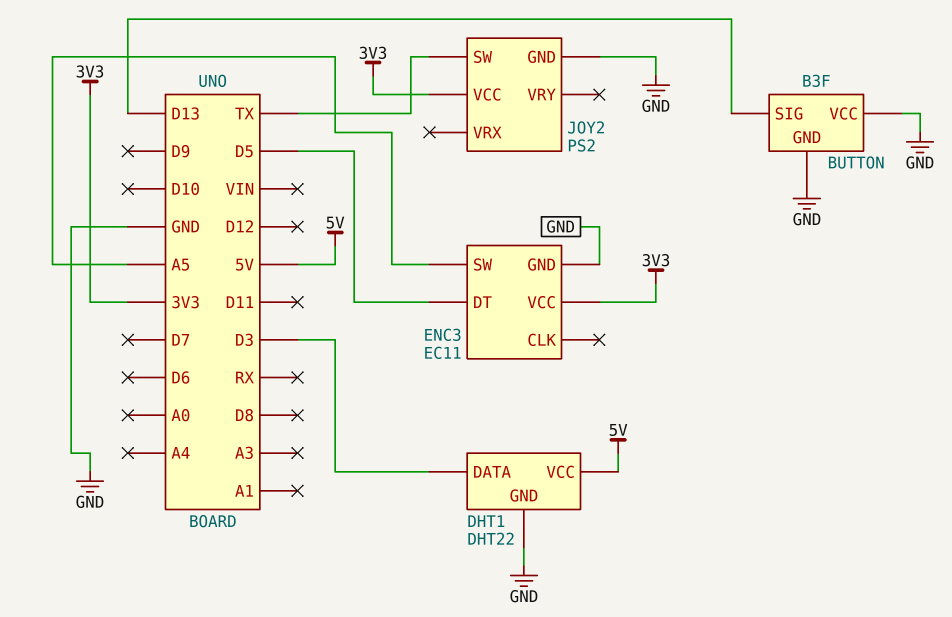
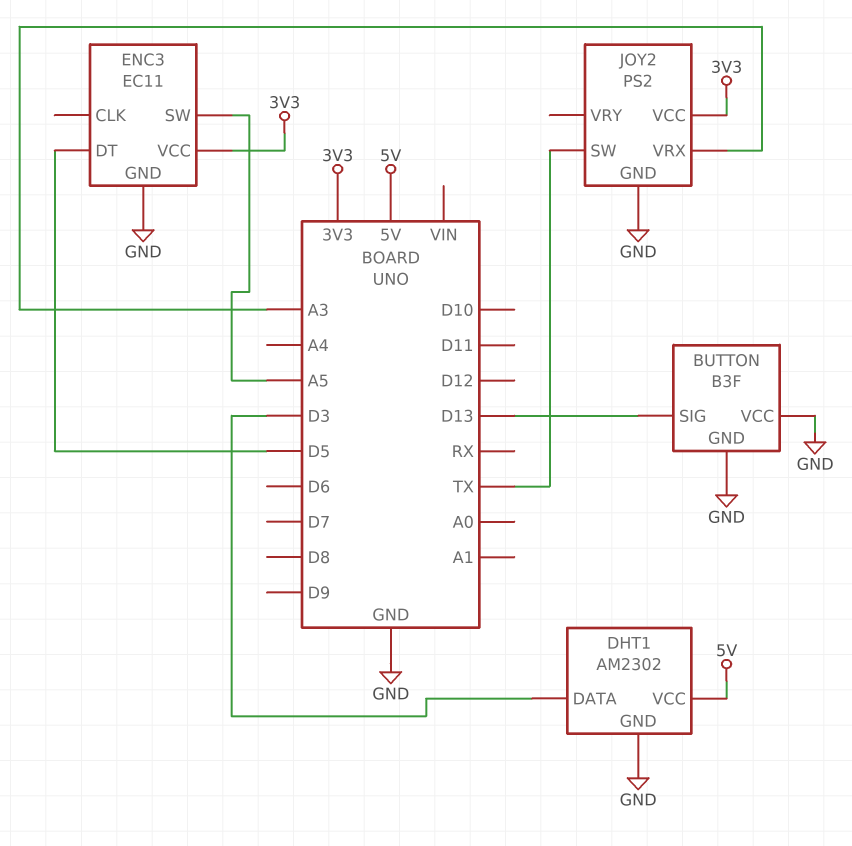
DHT1: DHT22 -> AM2302
JOY2 pin VRX: none -> A3

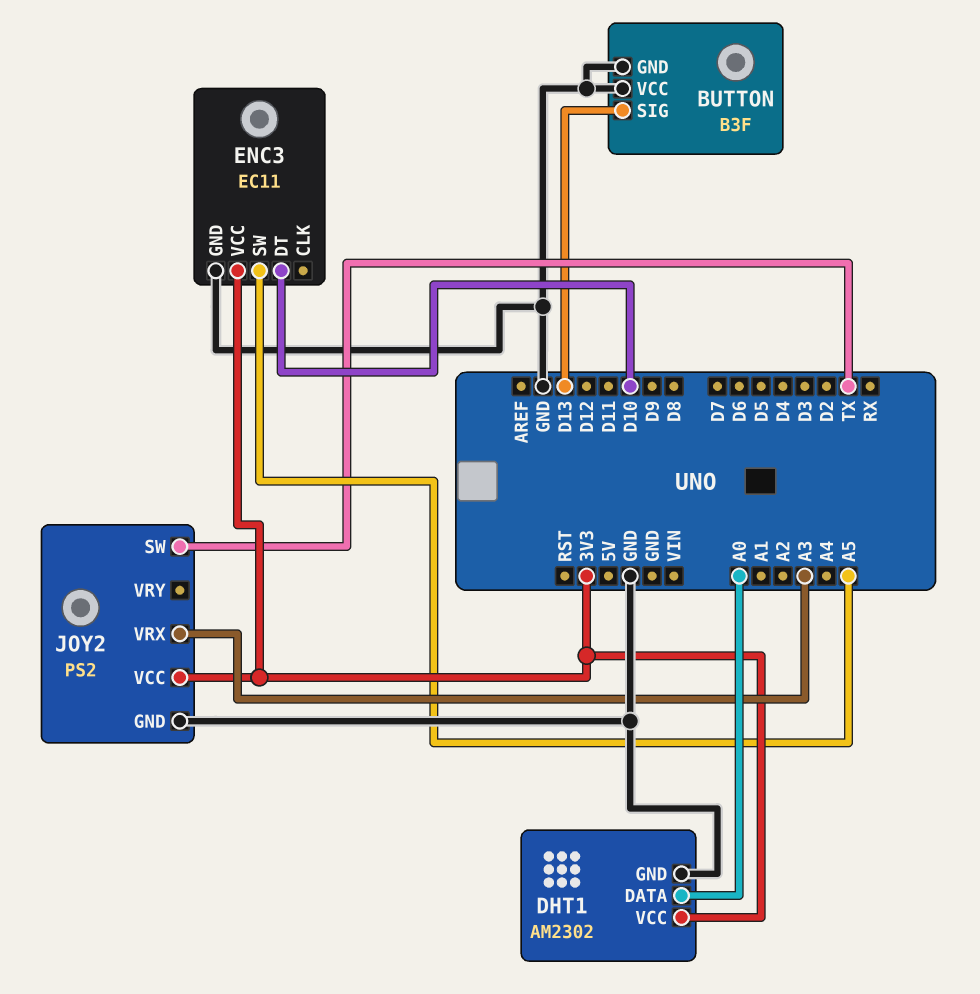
DHT1 pin DATA: D3 -> A0
DHT1 pin VCC: 5V -> 3V3
ENC3 pin DT: D5 -> D10

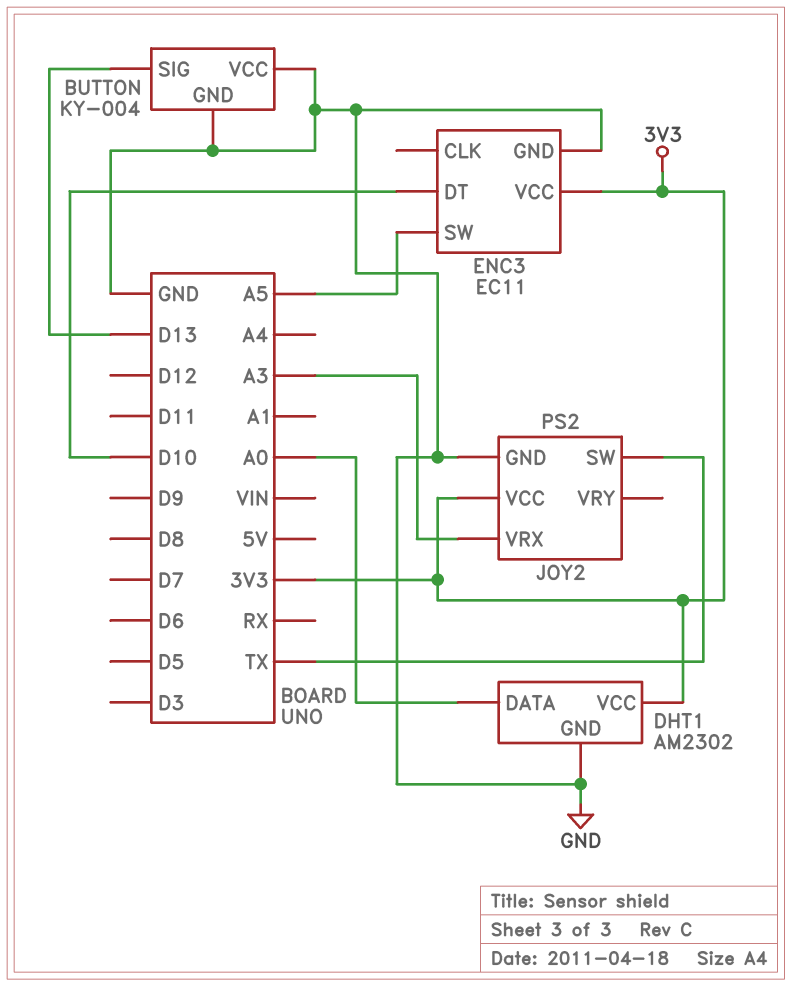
BUTTON: B3F -> KY-004

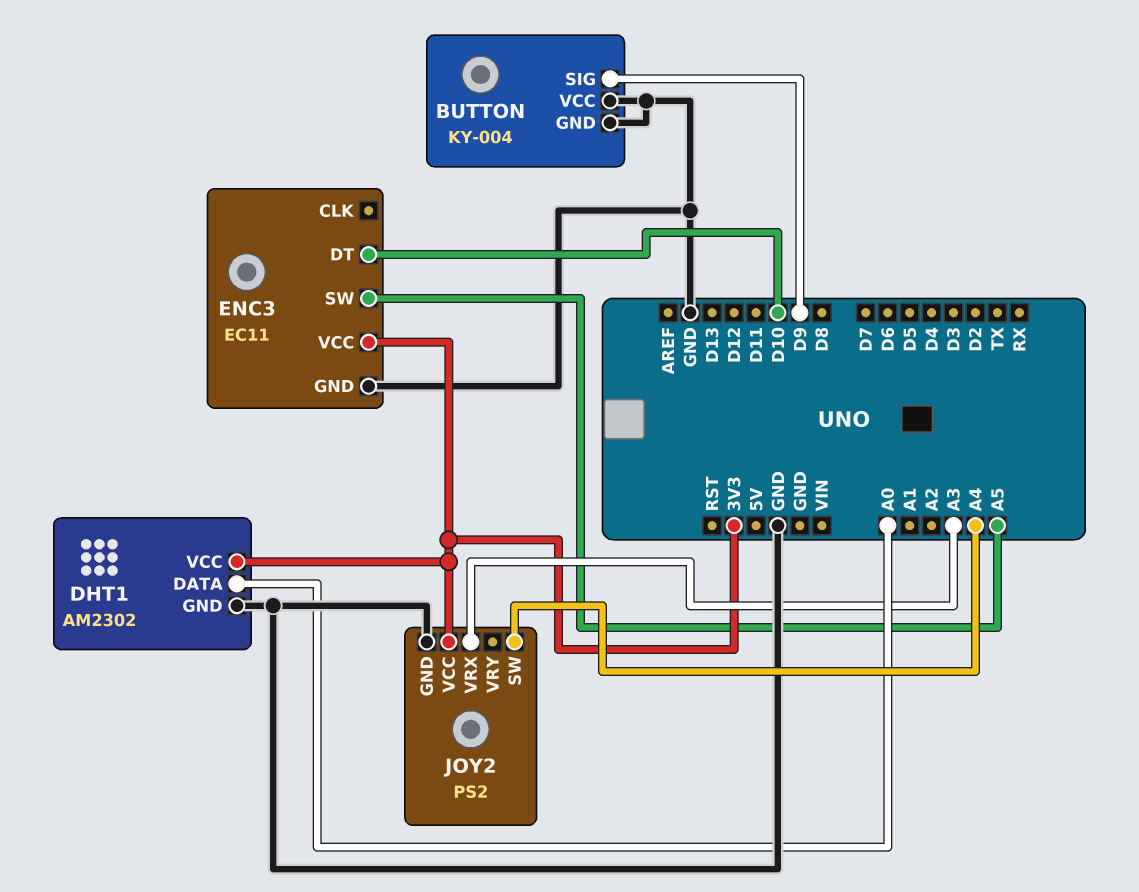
BUTTON pin SIG: D13 -> D9
JOY2 pin SW: TX -> A4

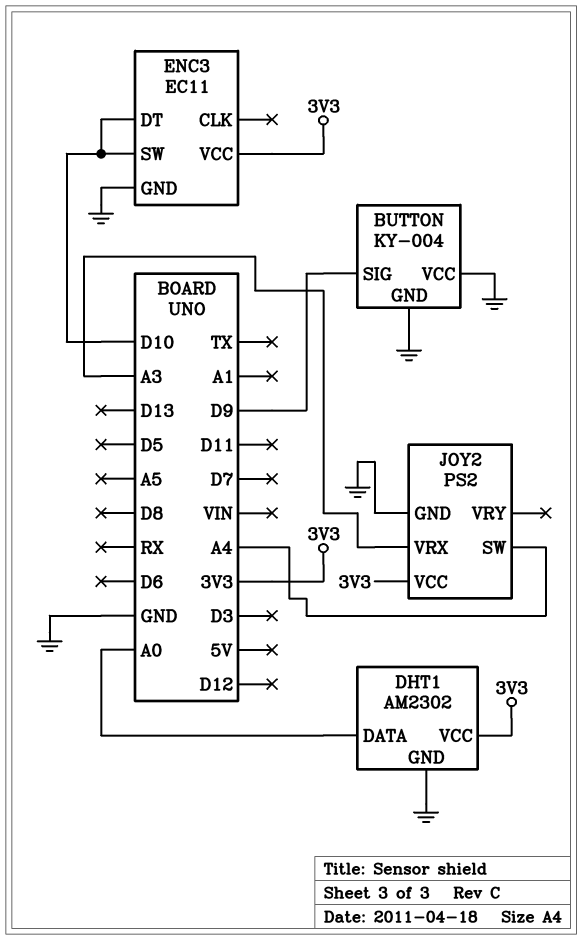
ENC3 pin SW: A5 -> D10

